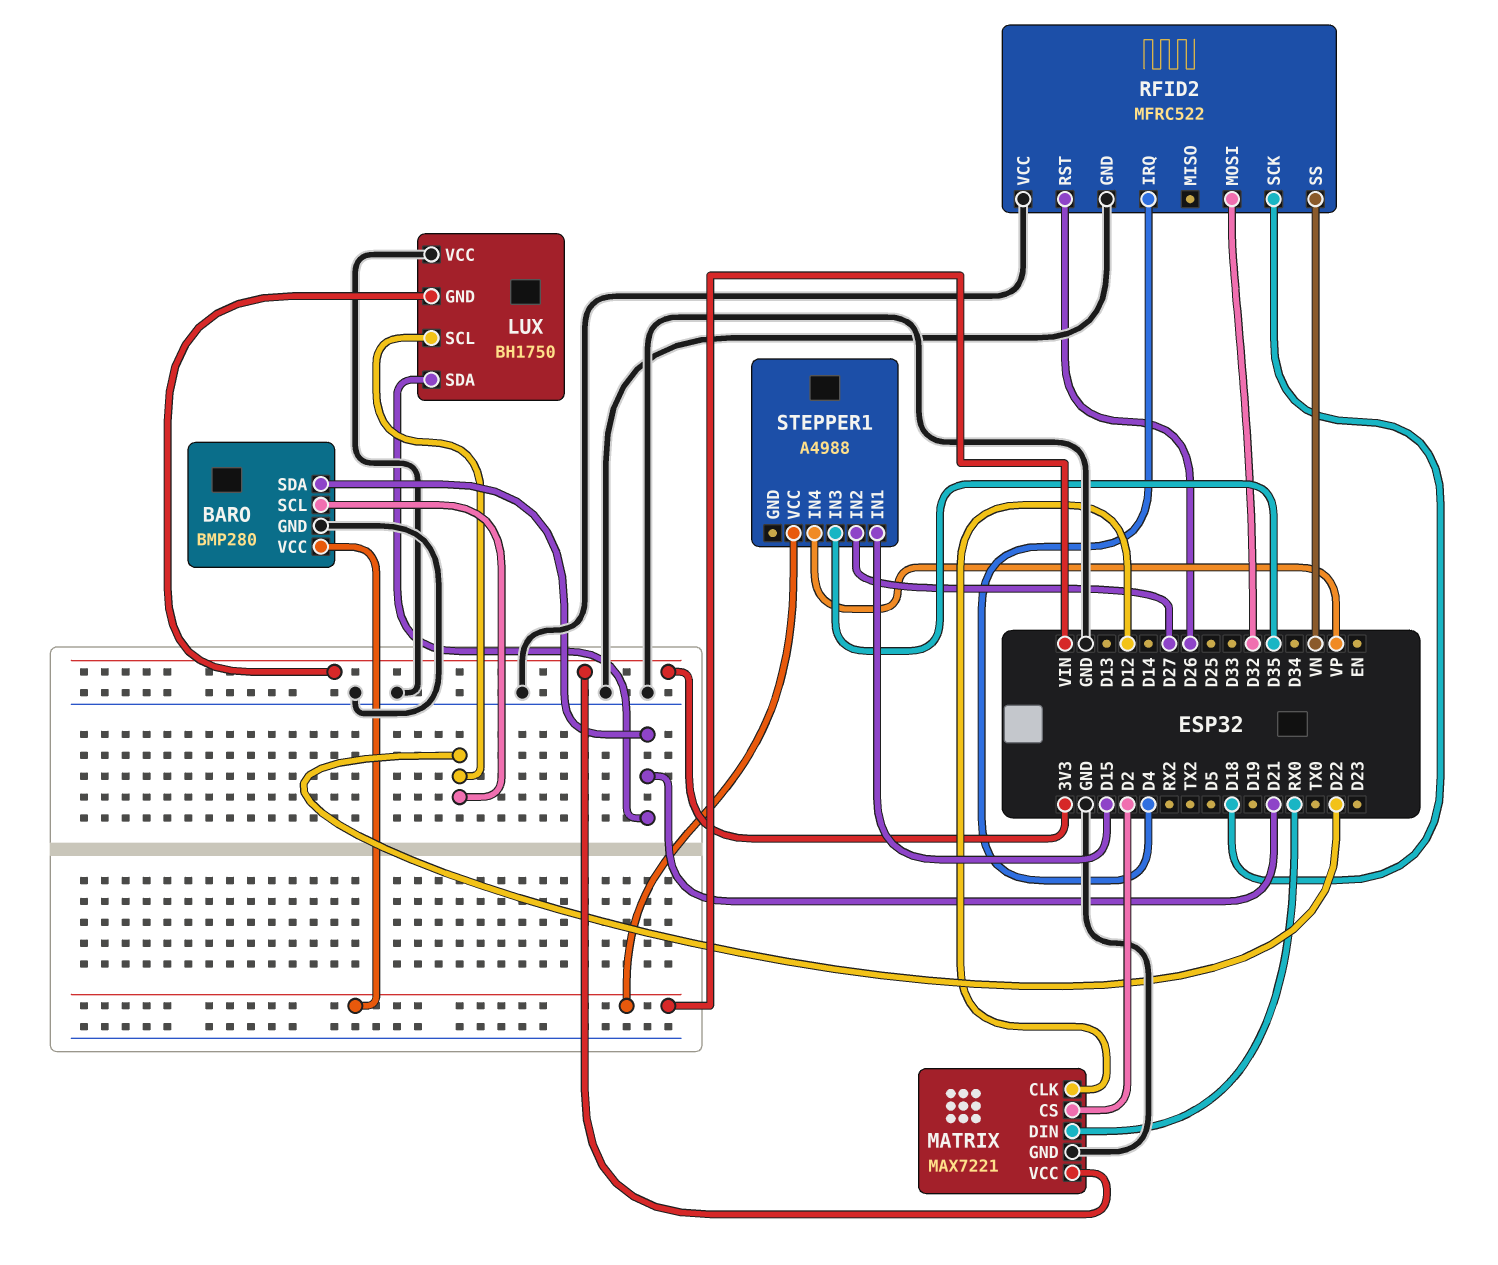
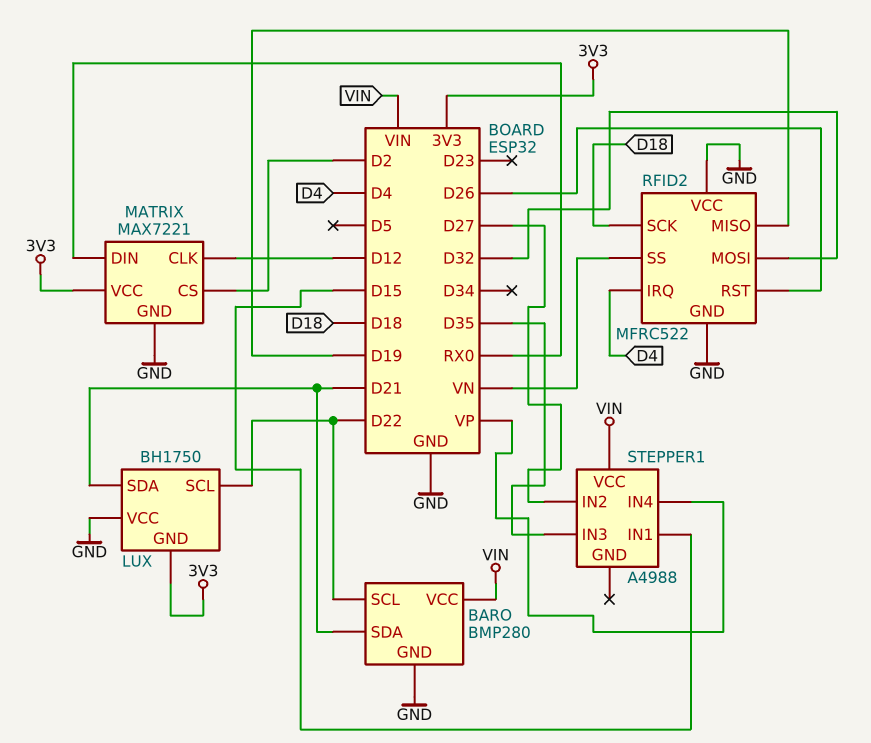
RFID2 pin MISO: none -> D19

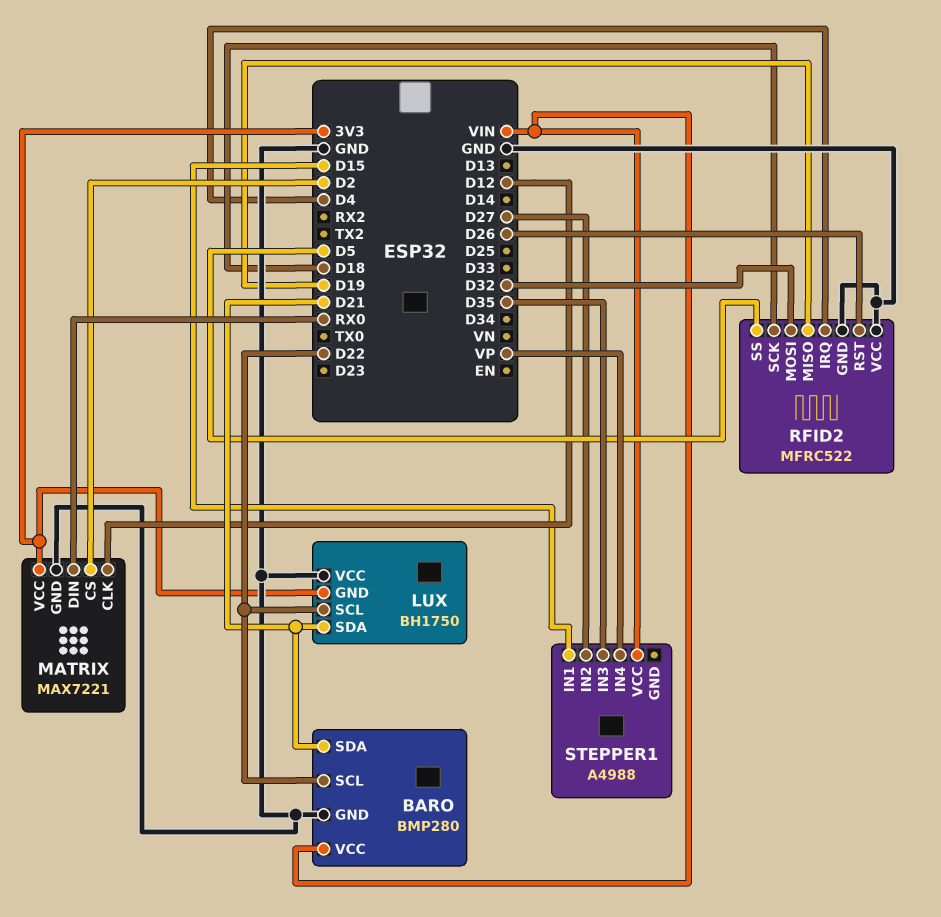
RFID2 pin SS: VN -> D5

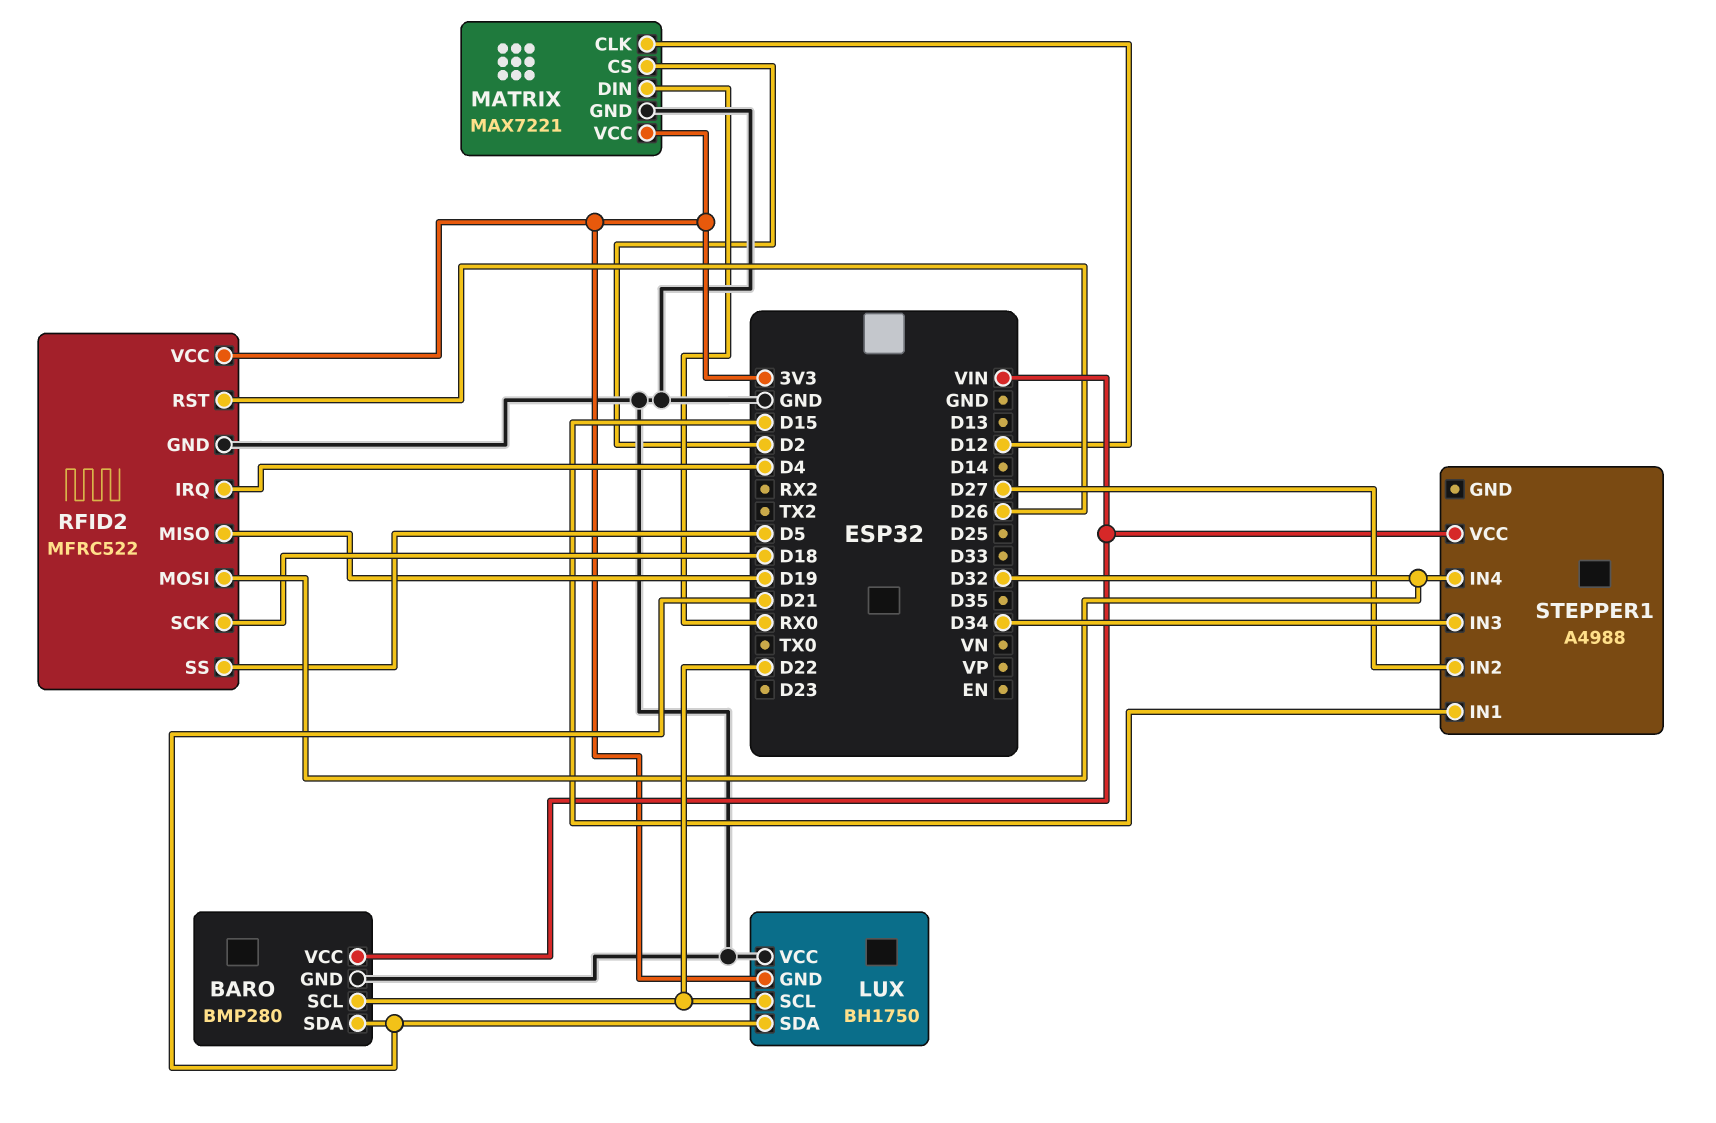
RFID2 pin VCC: GND -> 3V3
STEPPER1 pin IN3: D35 -> D34
STEPPER1 pin IN4: VP -> D32

